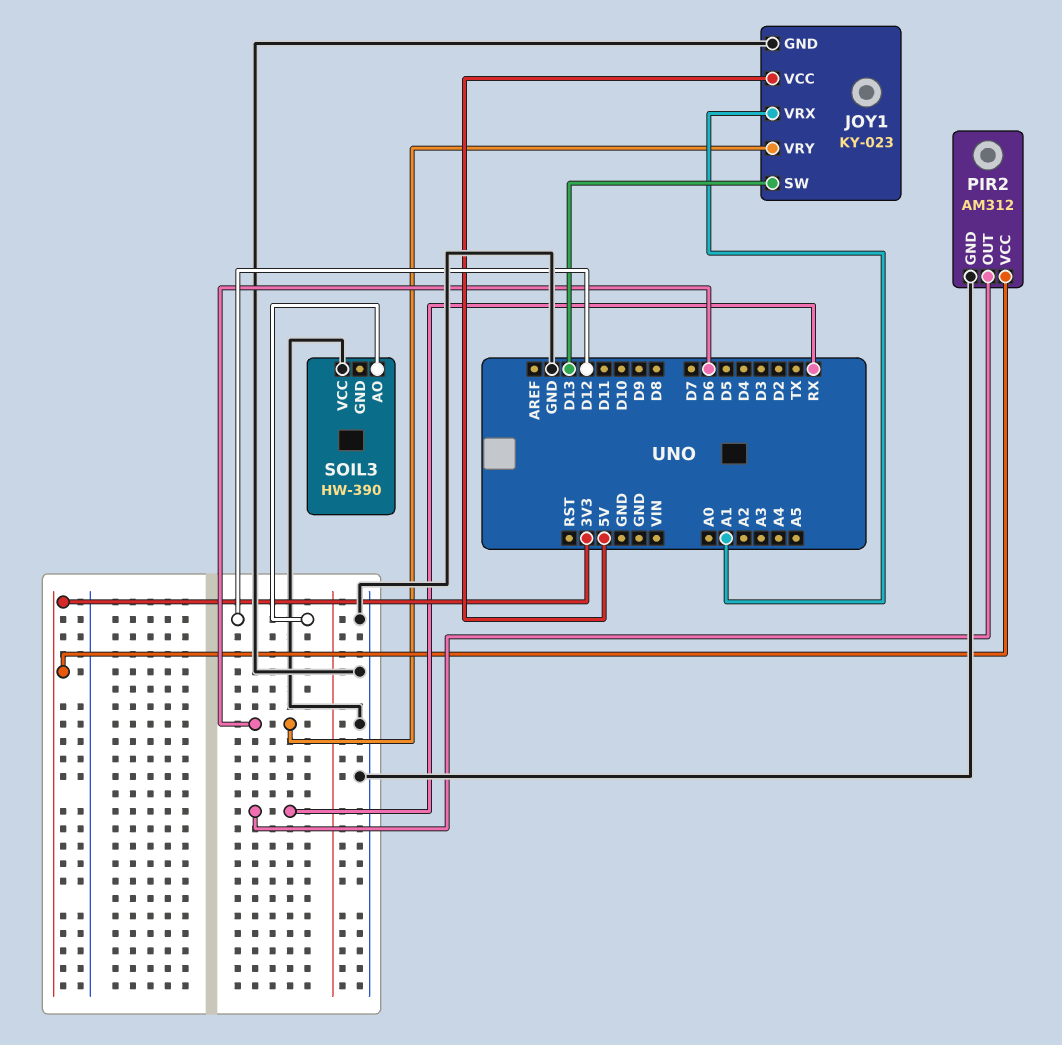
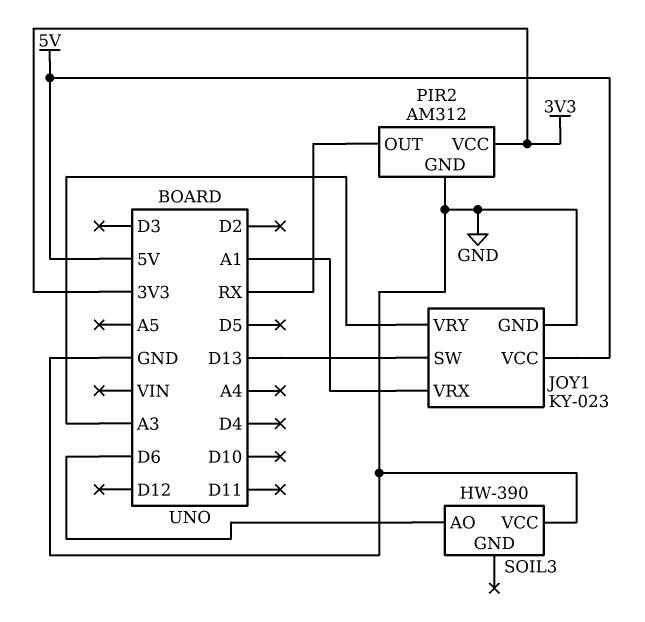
JOY1 pin VRY: D6 -> A3
SOIL3 pin AO: D12 -> D6

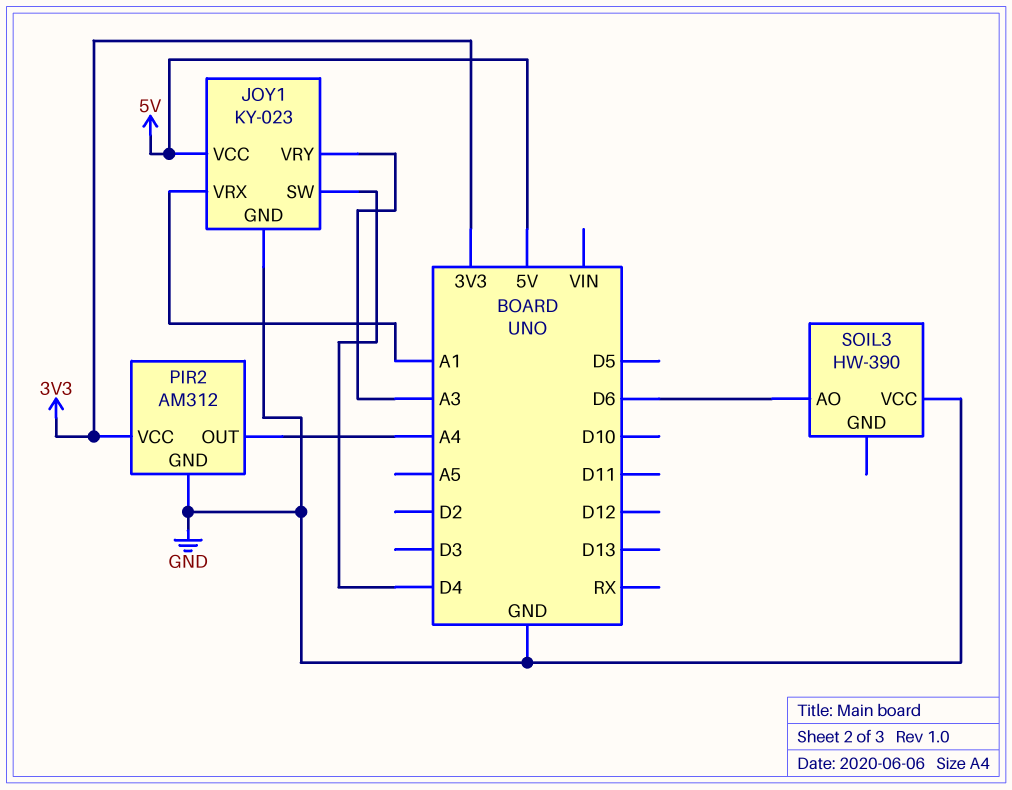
JOY1 pin SW: D13 -> D4
PIR2 pin OUT: RX -> A4

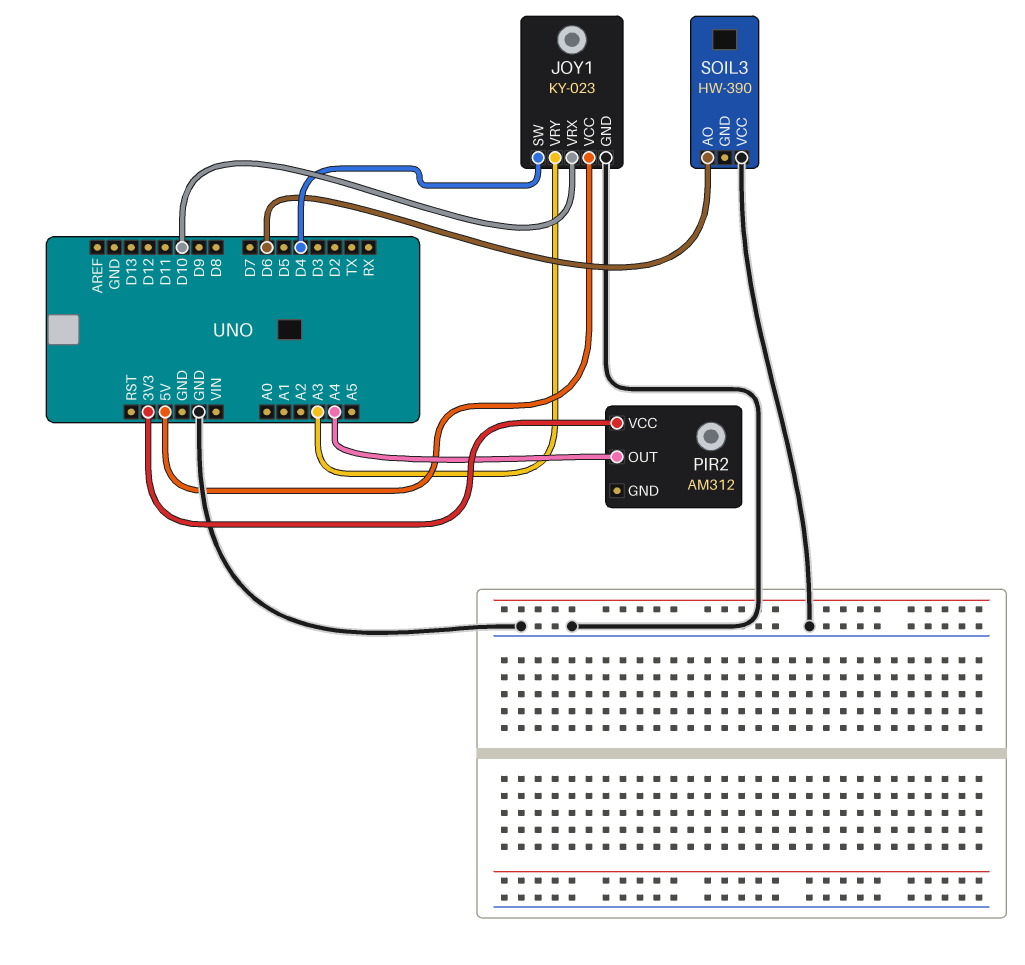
JOY1 pin VRX: A1 -> D10
PIR2 pin GND: GND -> none

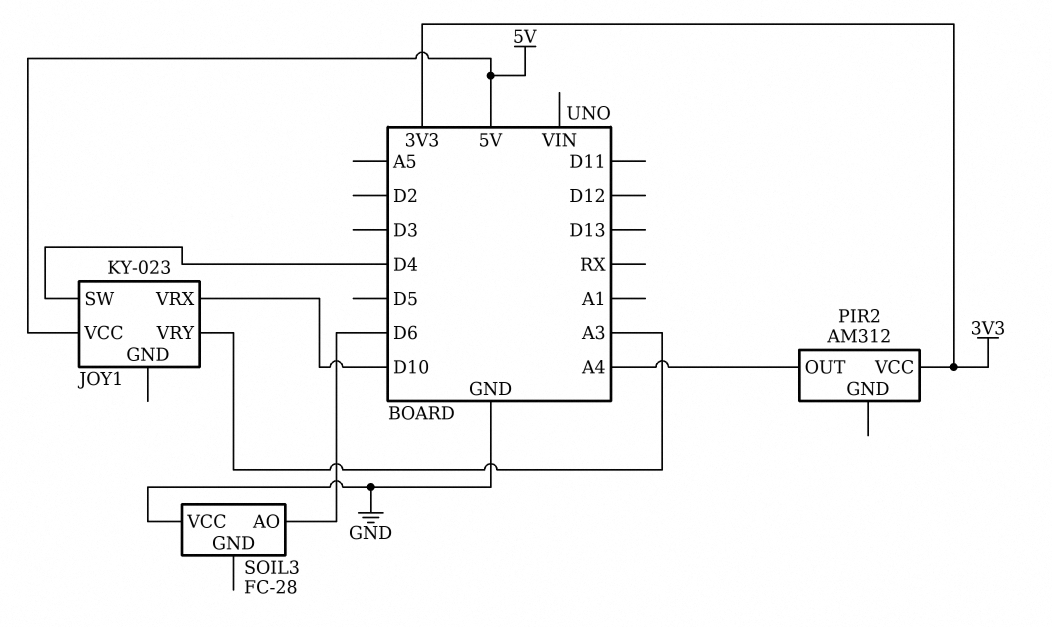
JOY1 pin GND: GND -> none
SOIL3: HW-390 -> FC-28

